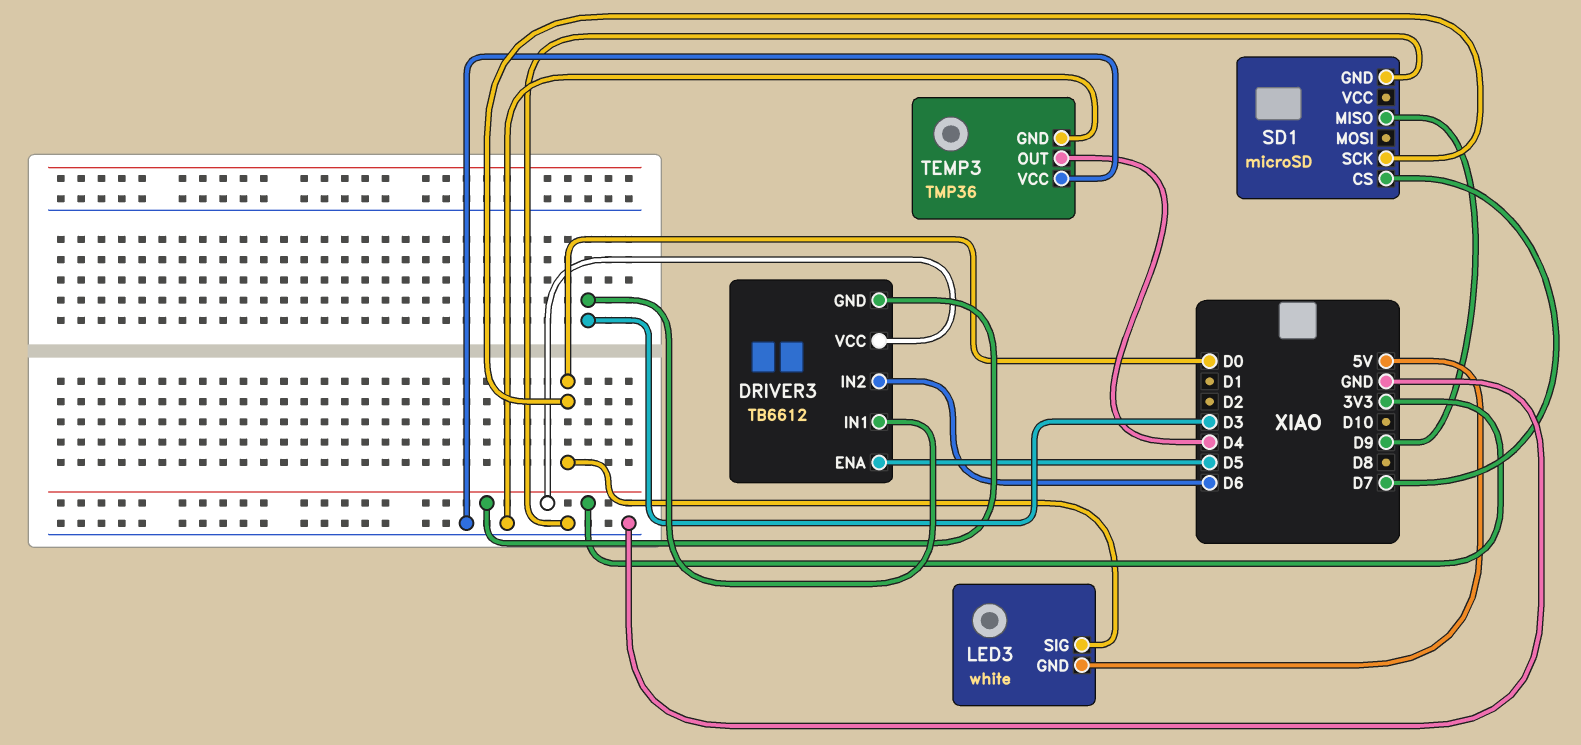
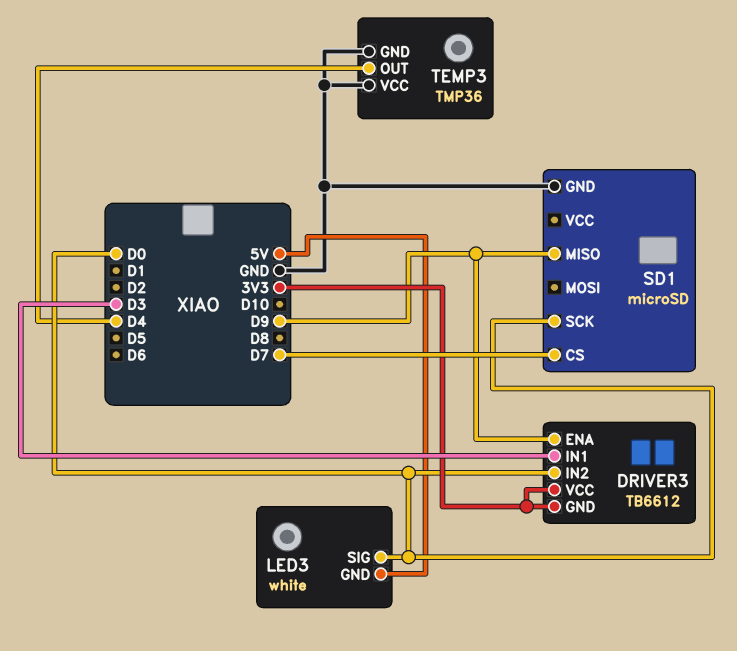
DRIVER3 pin ENA: D5 -> D9
DRIVER3 pin IN2: D6 -> D0

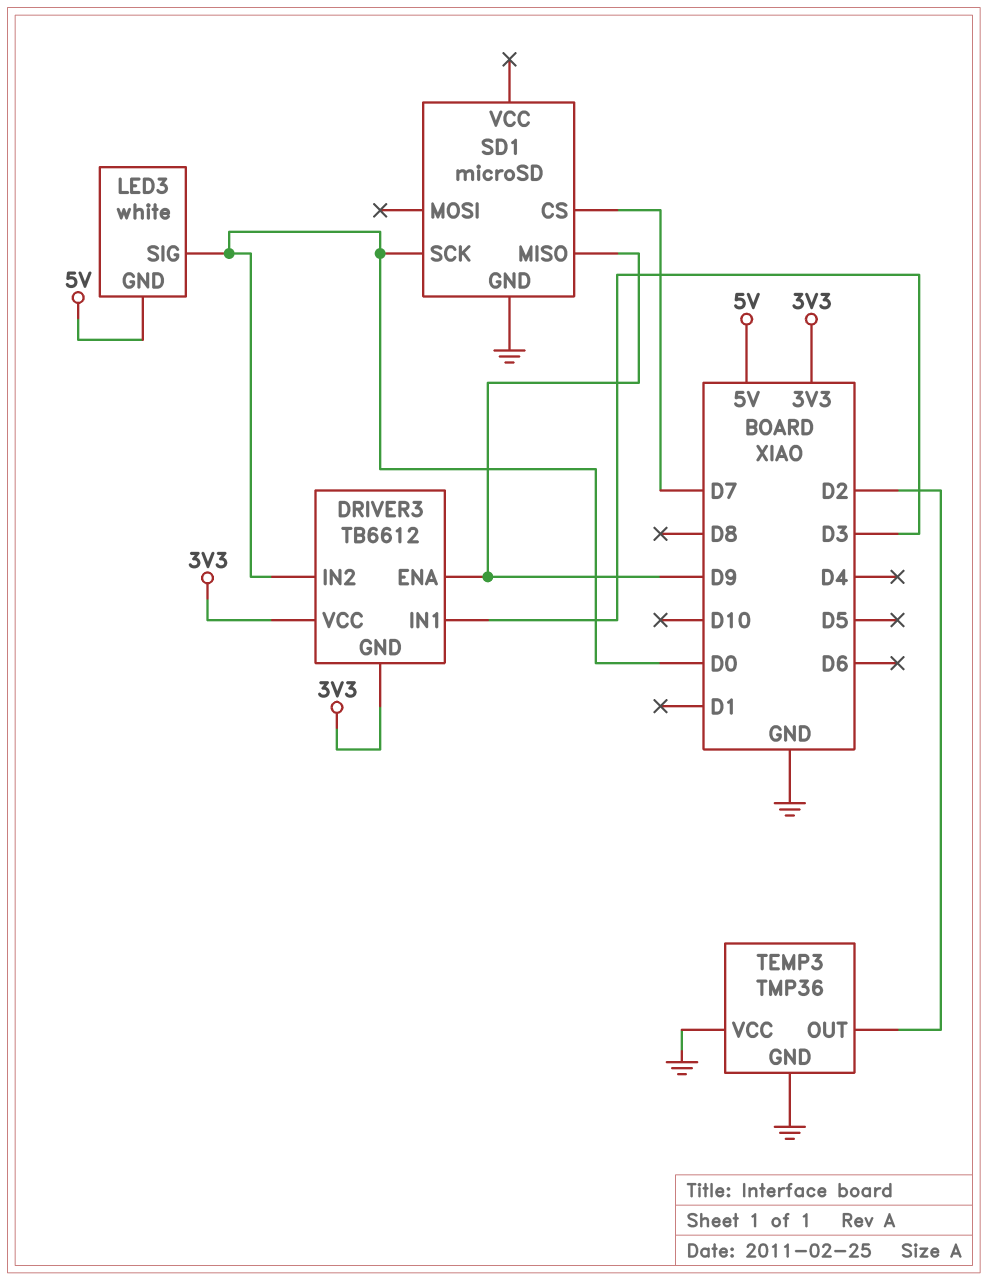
TEMP3 pin OUT: D4 -> D2

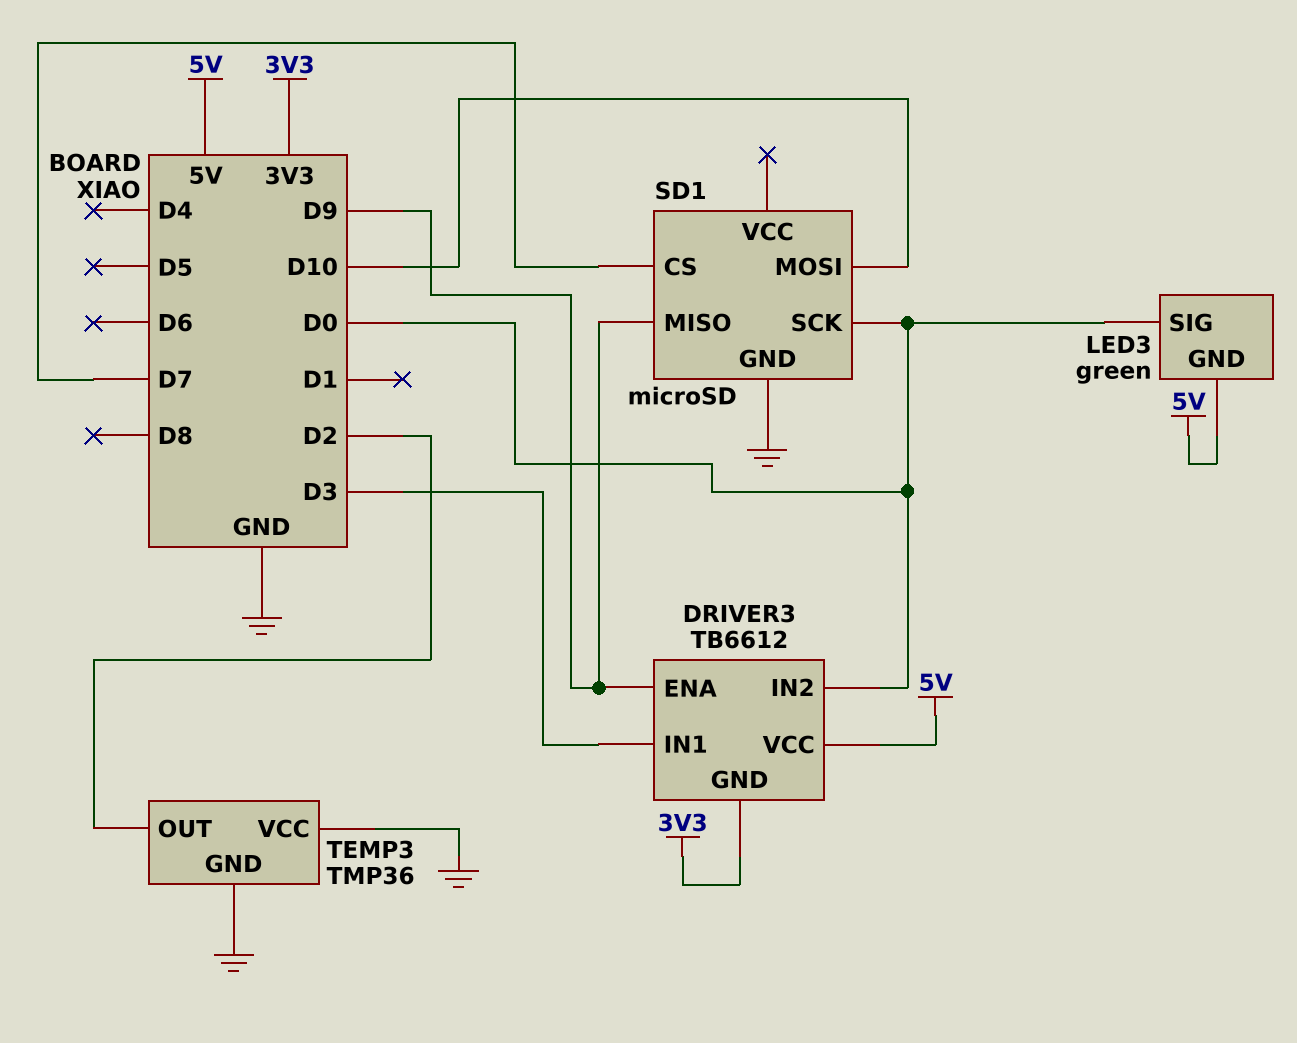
DRIVER3 pin VCC: 3V3 -> 5V
LED3: white -> green
SD1 pin MOSI: none -> D10

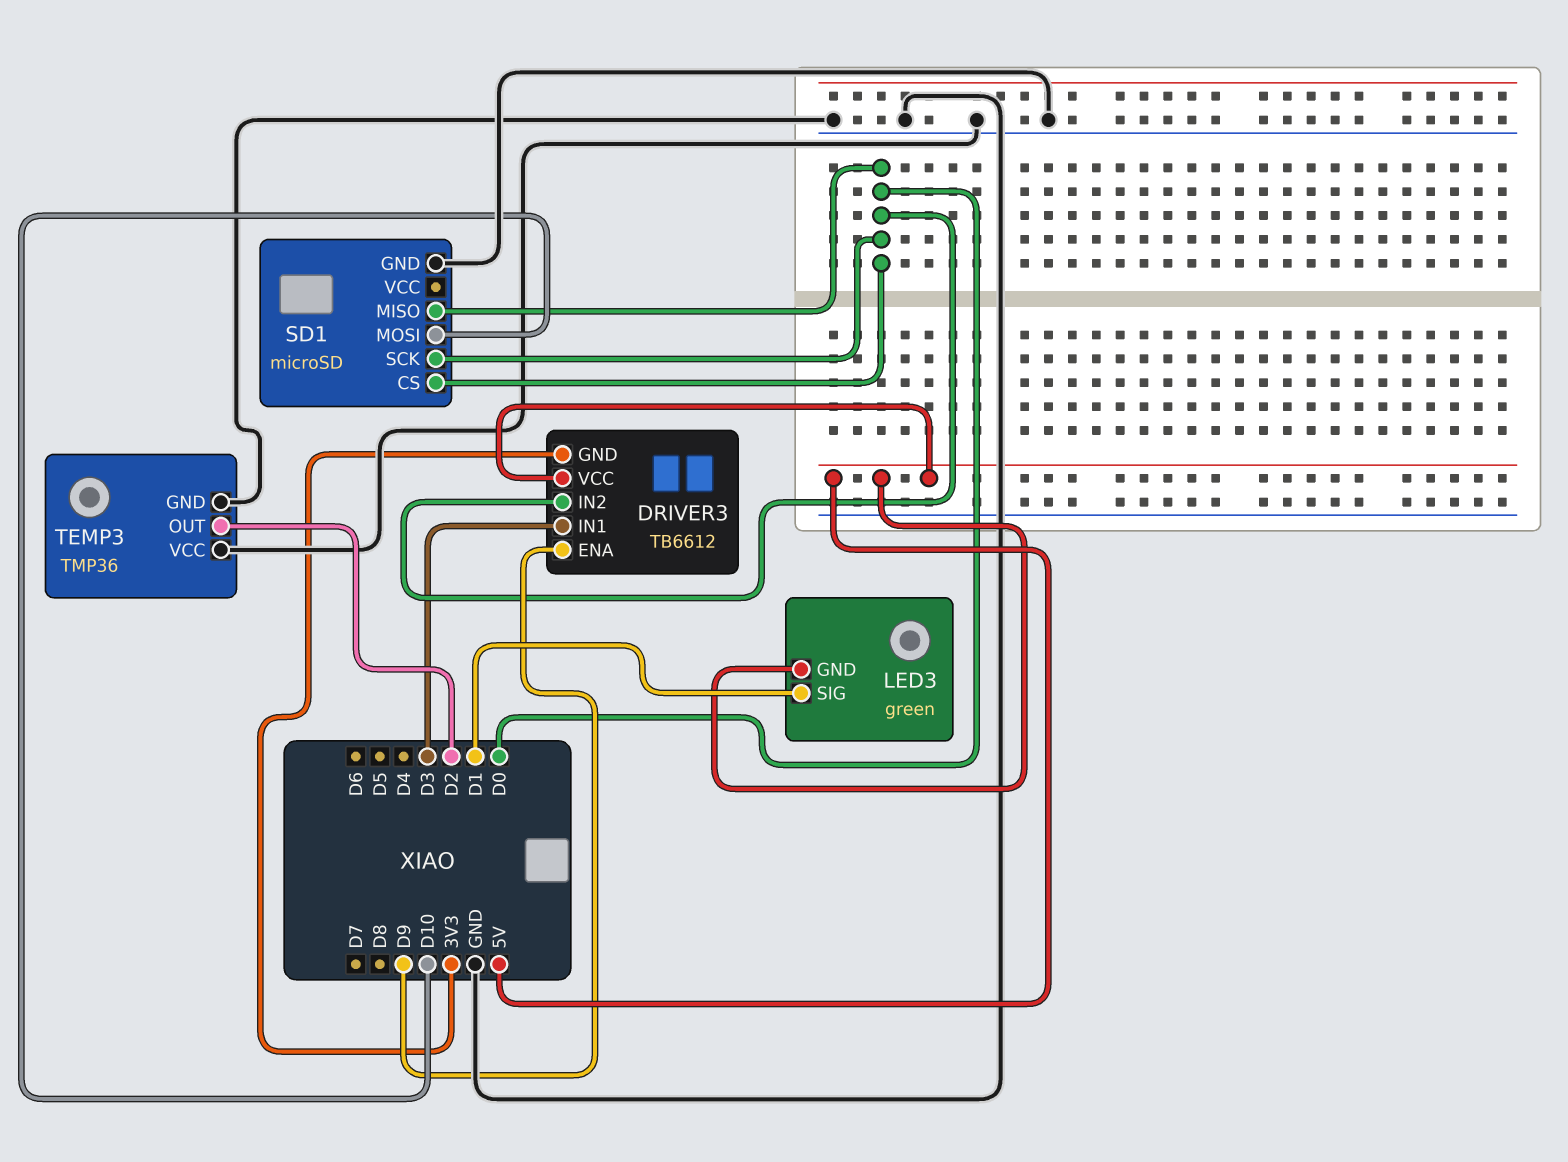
LED3 pin SIG: D0 -> D1
SD1 pin CS: D7 -> D0
SD1 pin MISO: D9 -> D0

